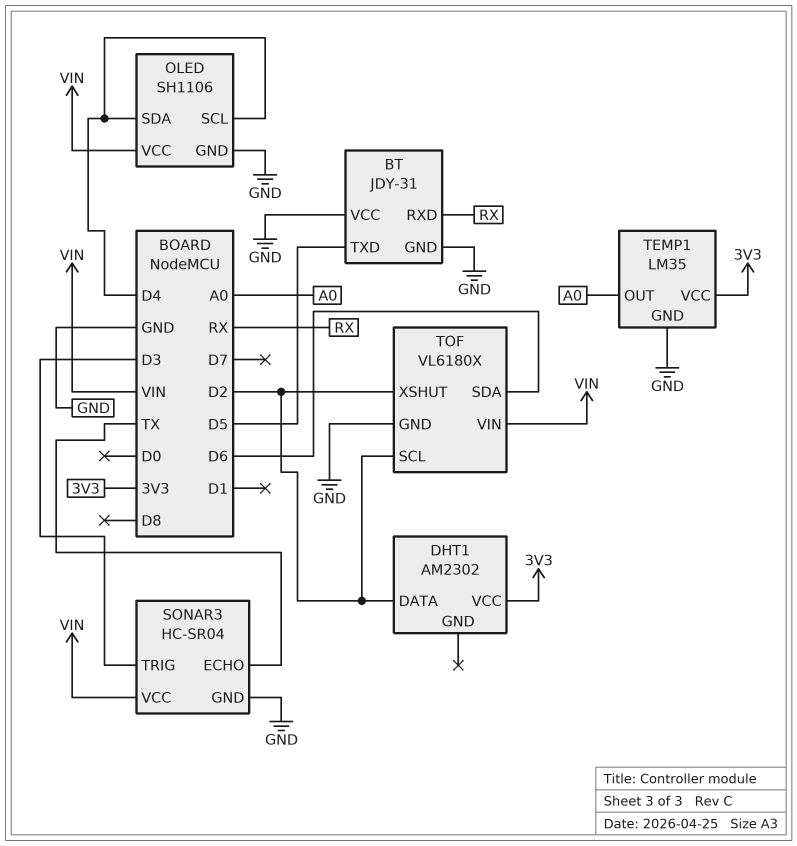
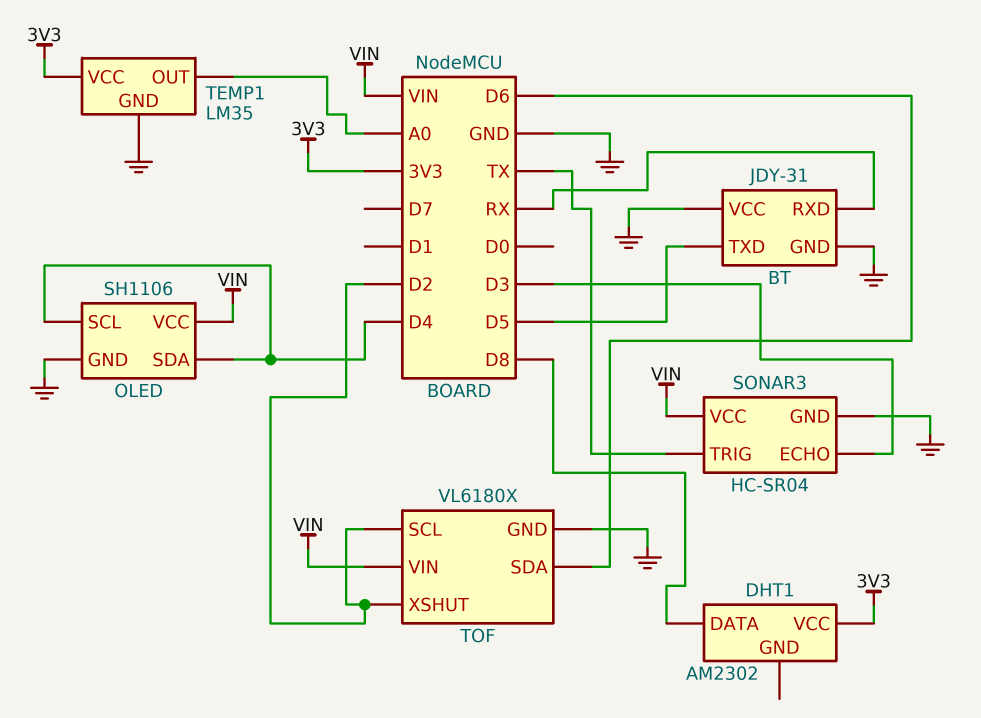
DHT1 pin DATA: D2 -> D8
SONAR3 pin ECHO: TX -> D3
SONAR3 pin TRIG: D3 -> TX

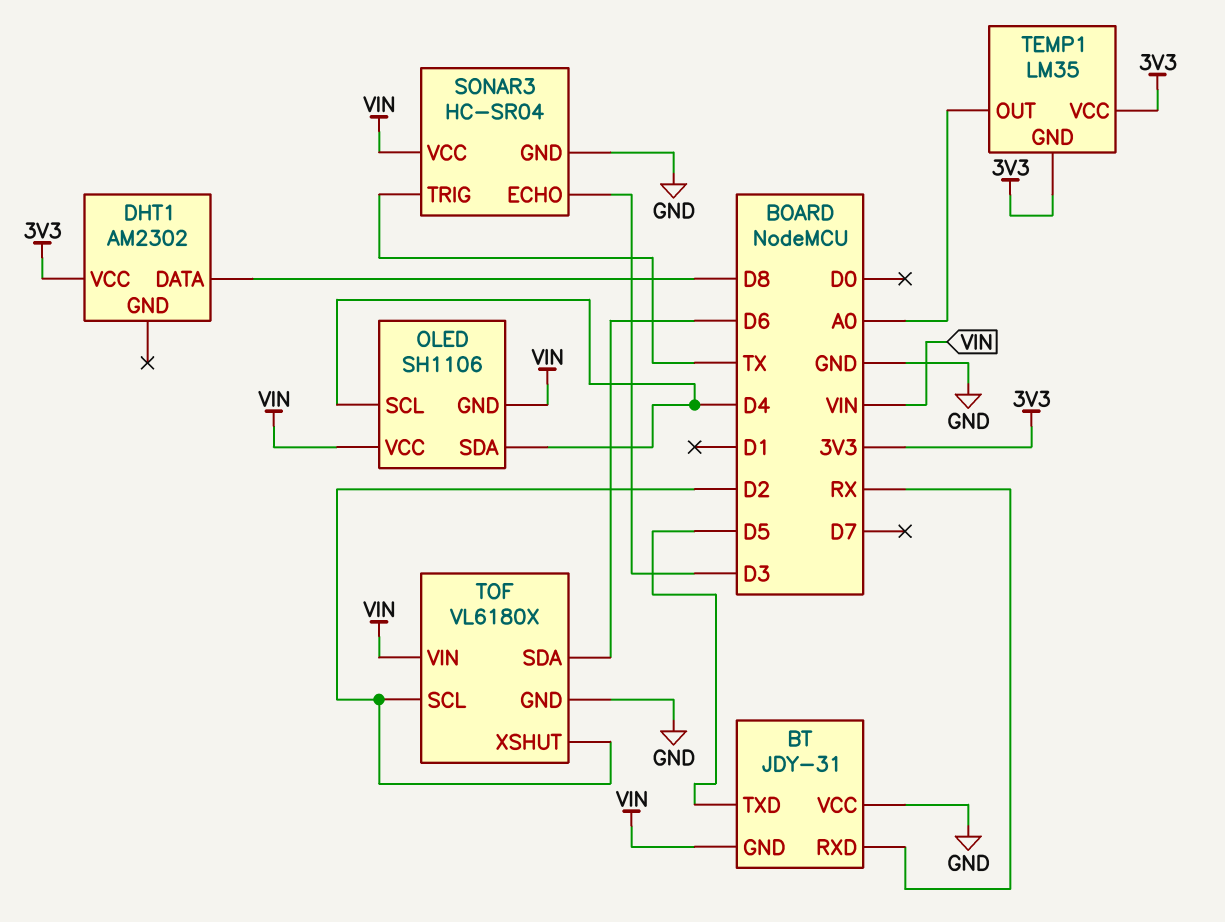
BT pin GND: GND -> VIN
OLED pin GND: GND -> VIN
TEMP1 pin GND: GND -> 3V3

